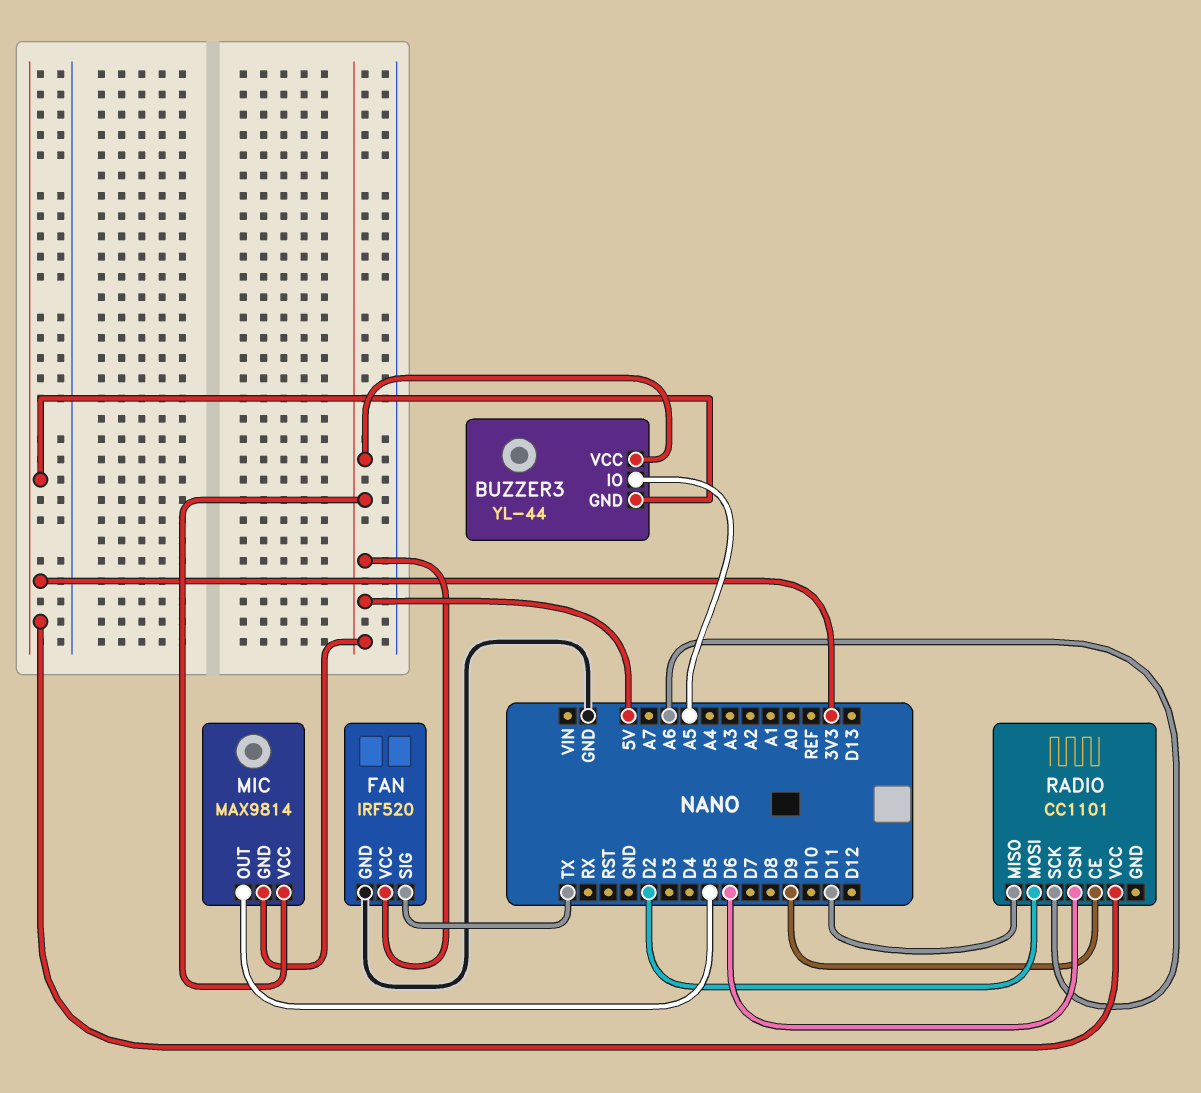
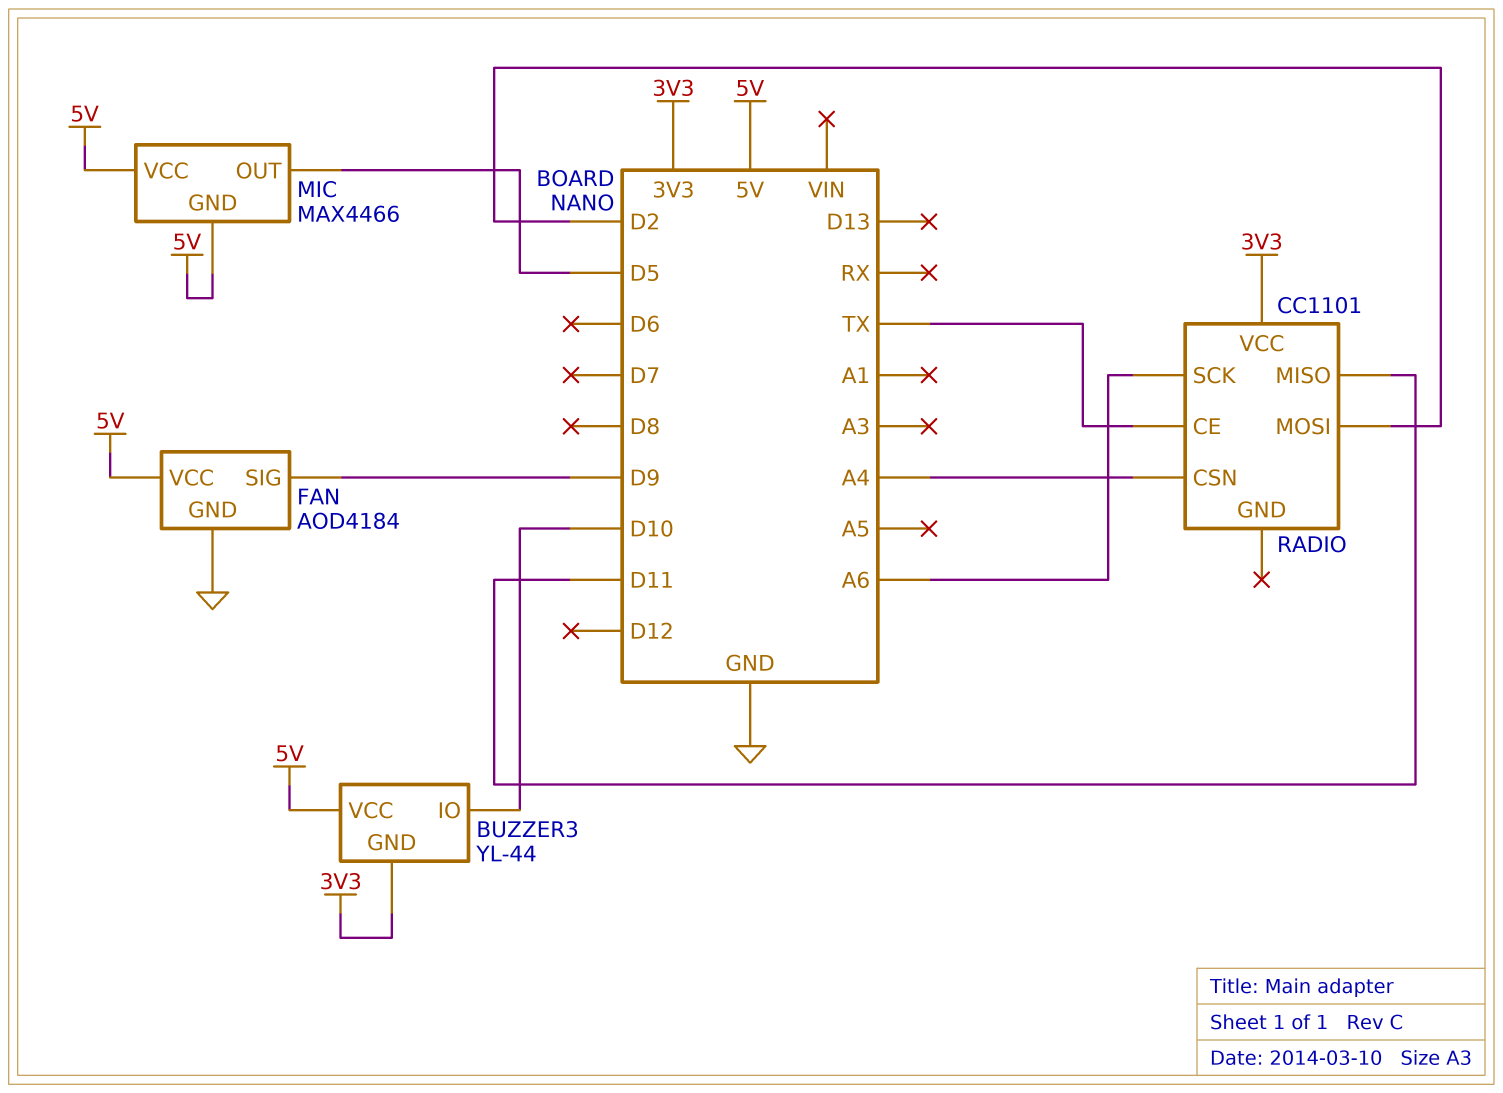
BUZZER3 pin IO: A5 -> D10
FAN: IRF520 -> AOD4184
FAN pin SIG: TX -> D9
MIC: MAX9814 -> MAX4466
RADIO pin CE: D9 -> TX
RADIO pin CSN: D6 -> A4

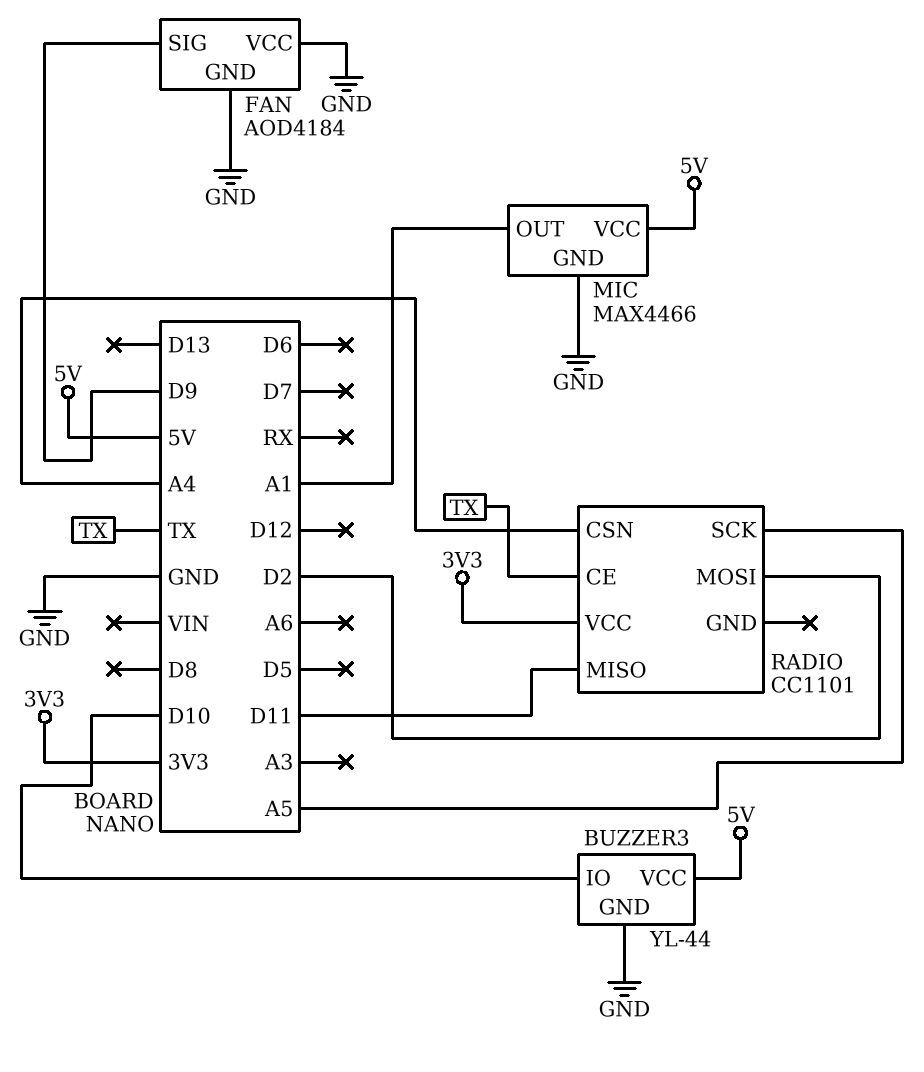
BUZZER3 pin GND: 3V3 -> GND
FAN pin VCC: 5V -> GND
MIC pin GND: 5V -> GND
MIC pin OUT: D5 -> A1
RADIO pin SCK: A6 -> A5

